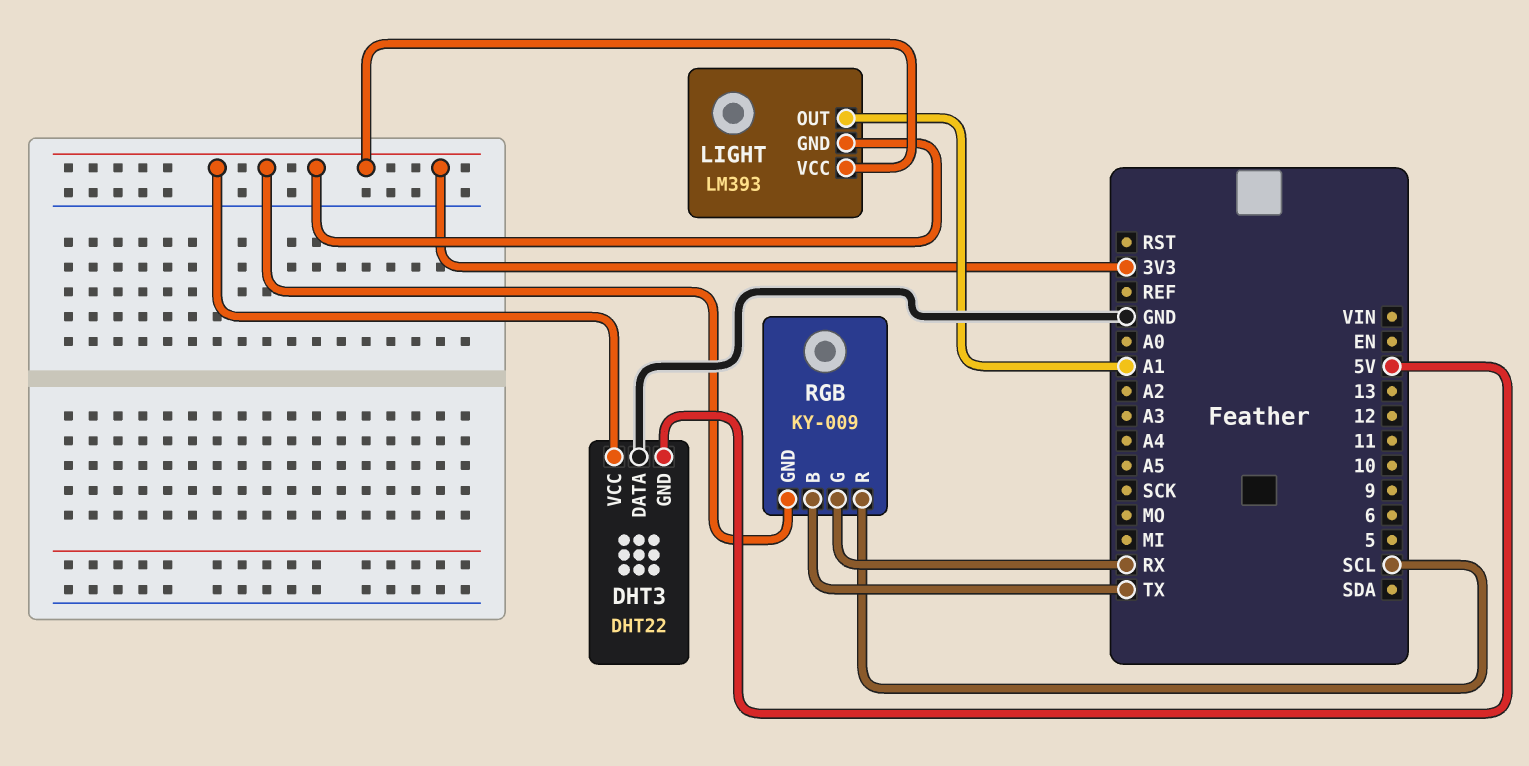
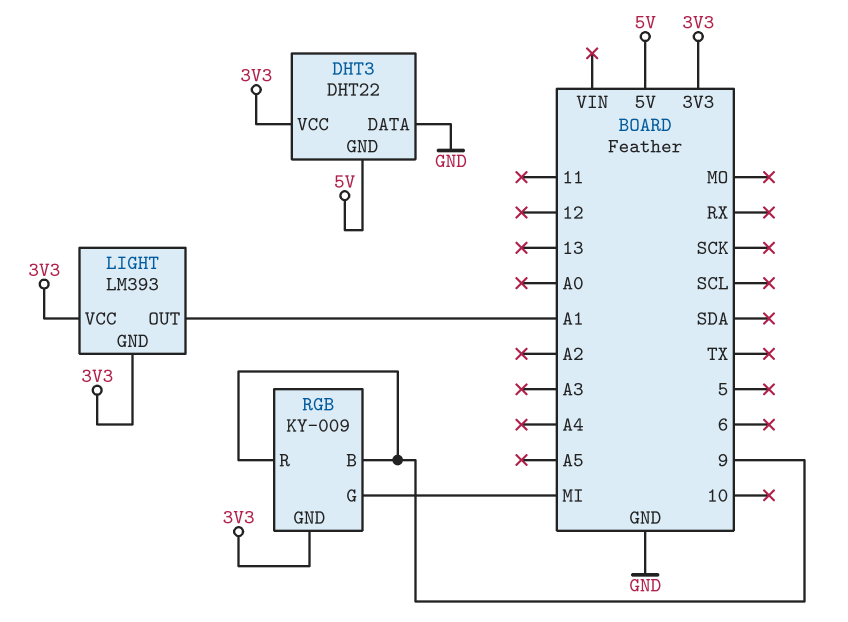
RGB pin B: TX -> 9
RGB pin G: RX -> MI
RGB pin R: SCL -> 9

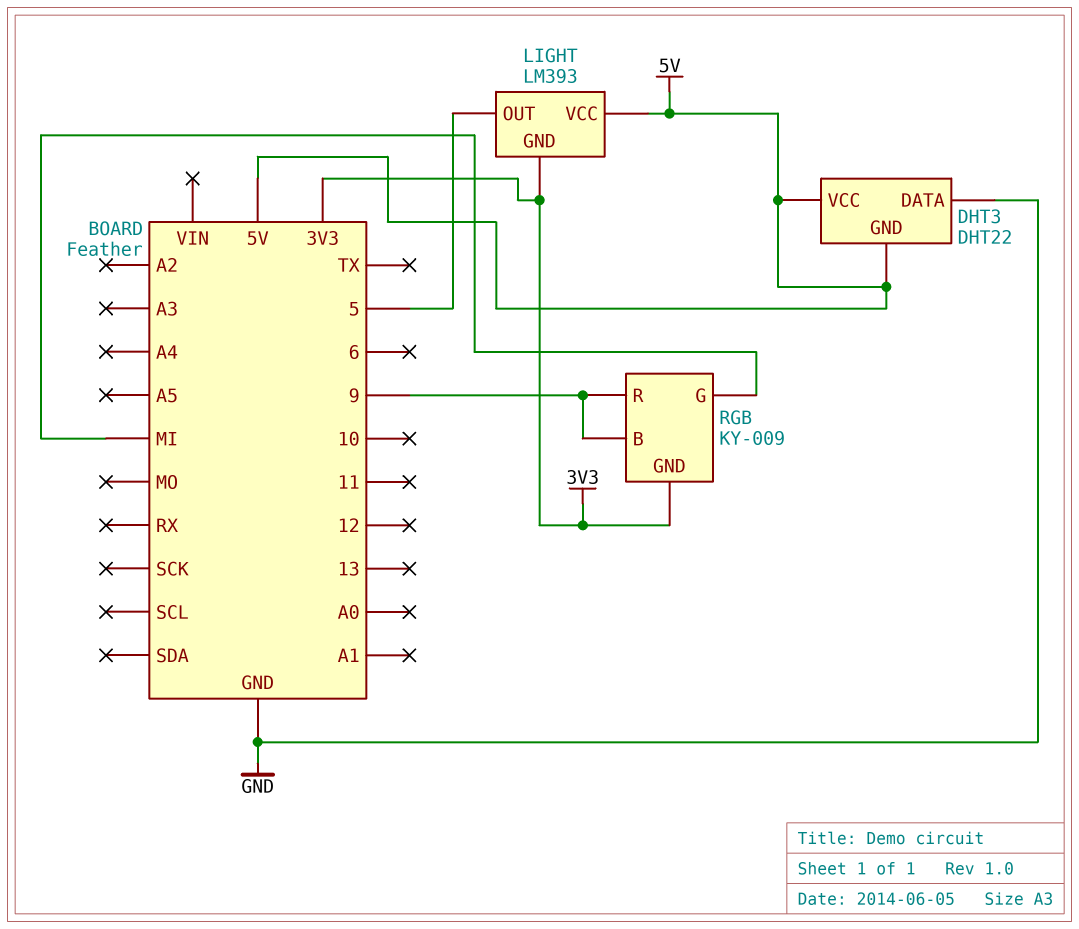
DHT3 pin VCC: 3V3 -> 5V
LIGHT pin OUT: A1 -> 5
LIGHT pin VCC: 3V3 -> 5V

